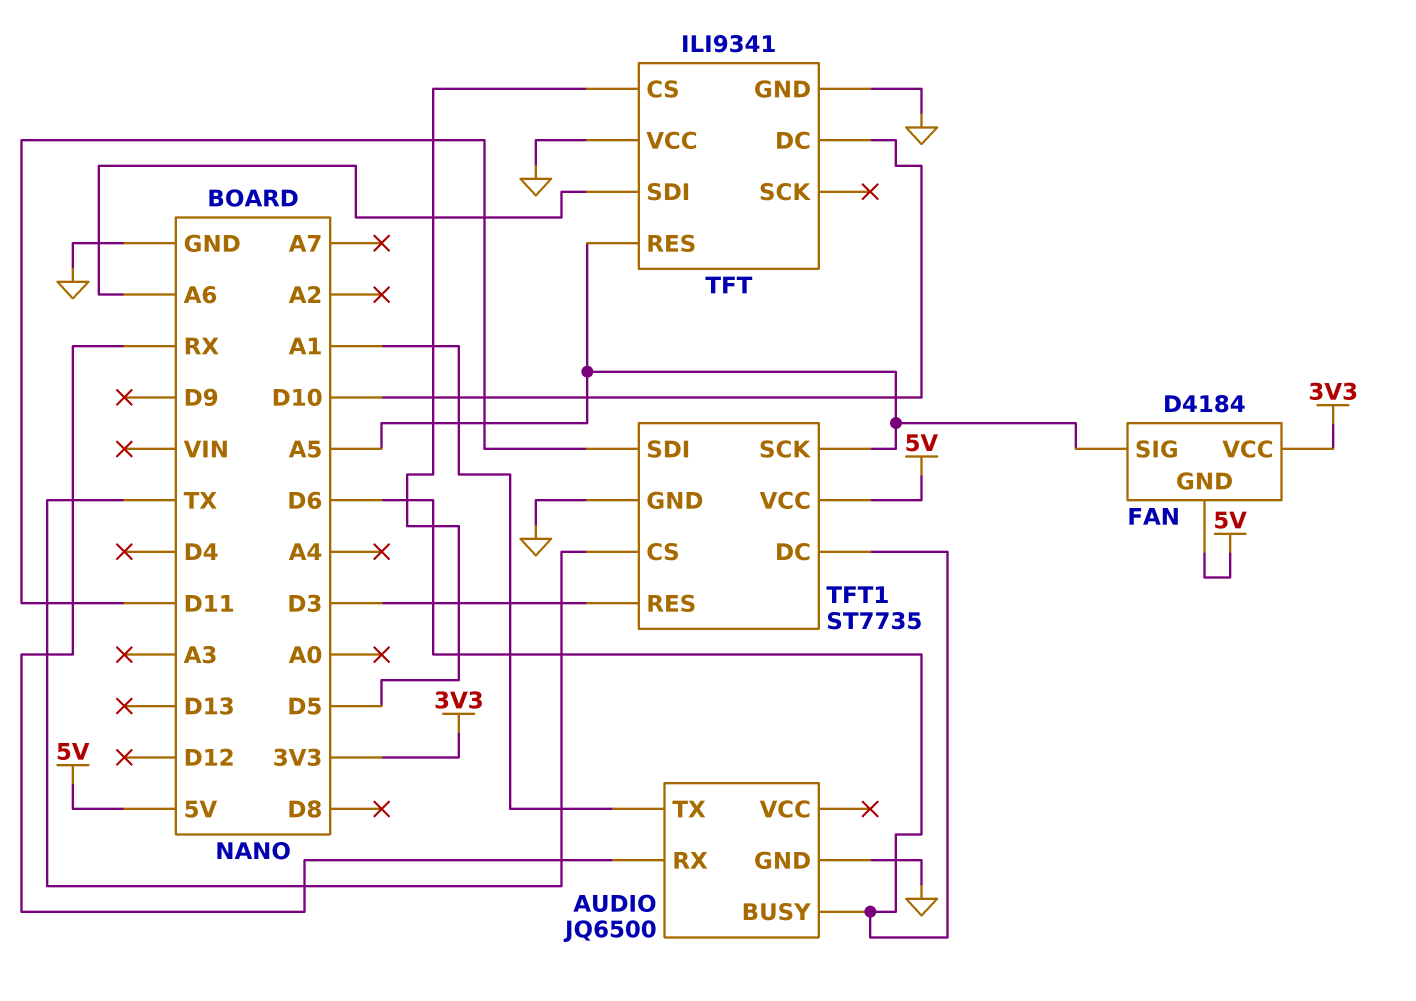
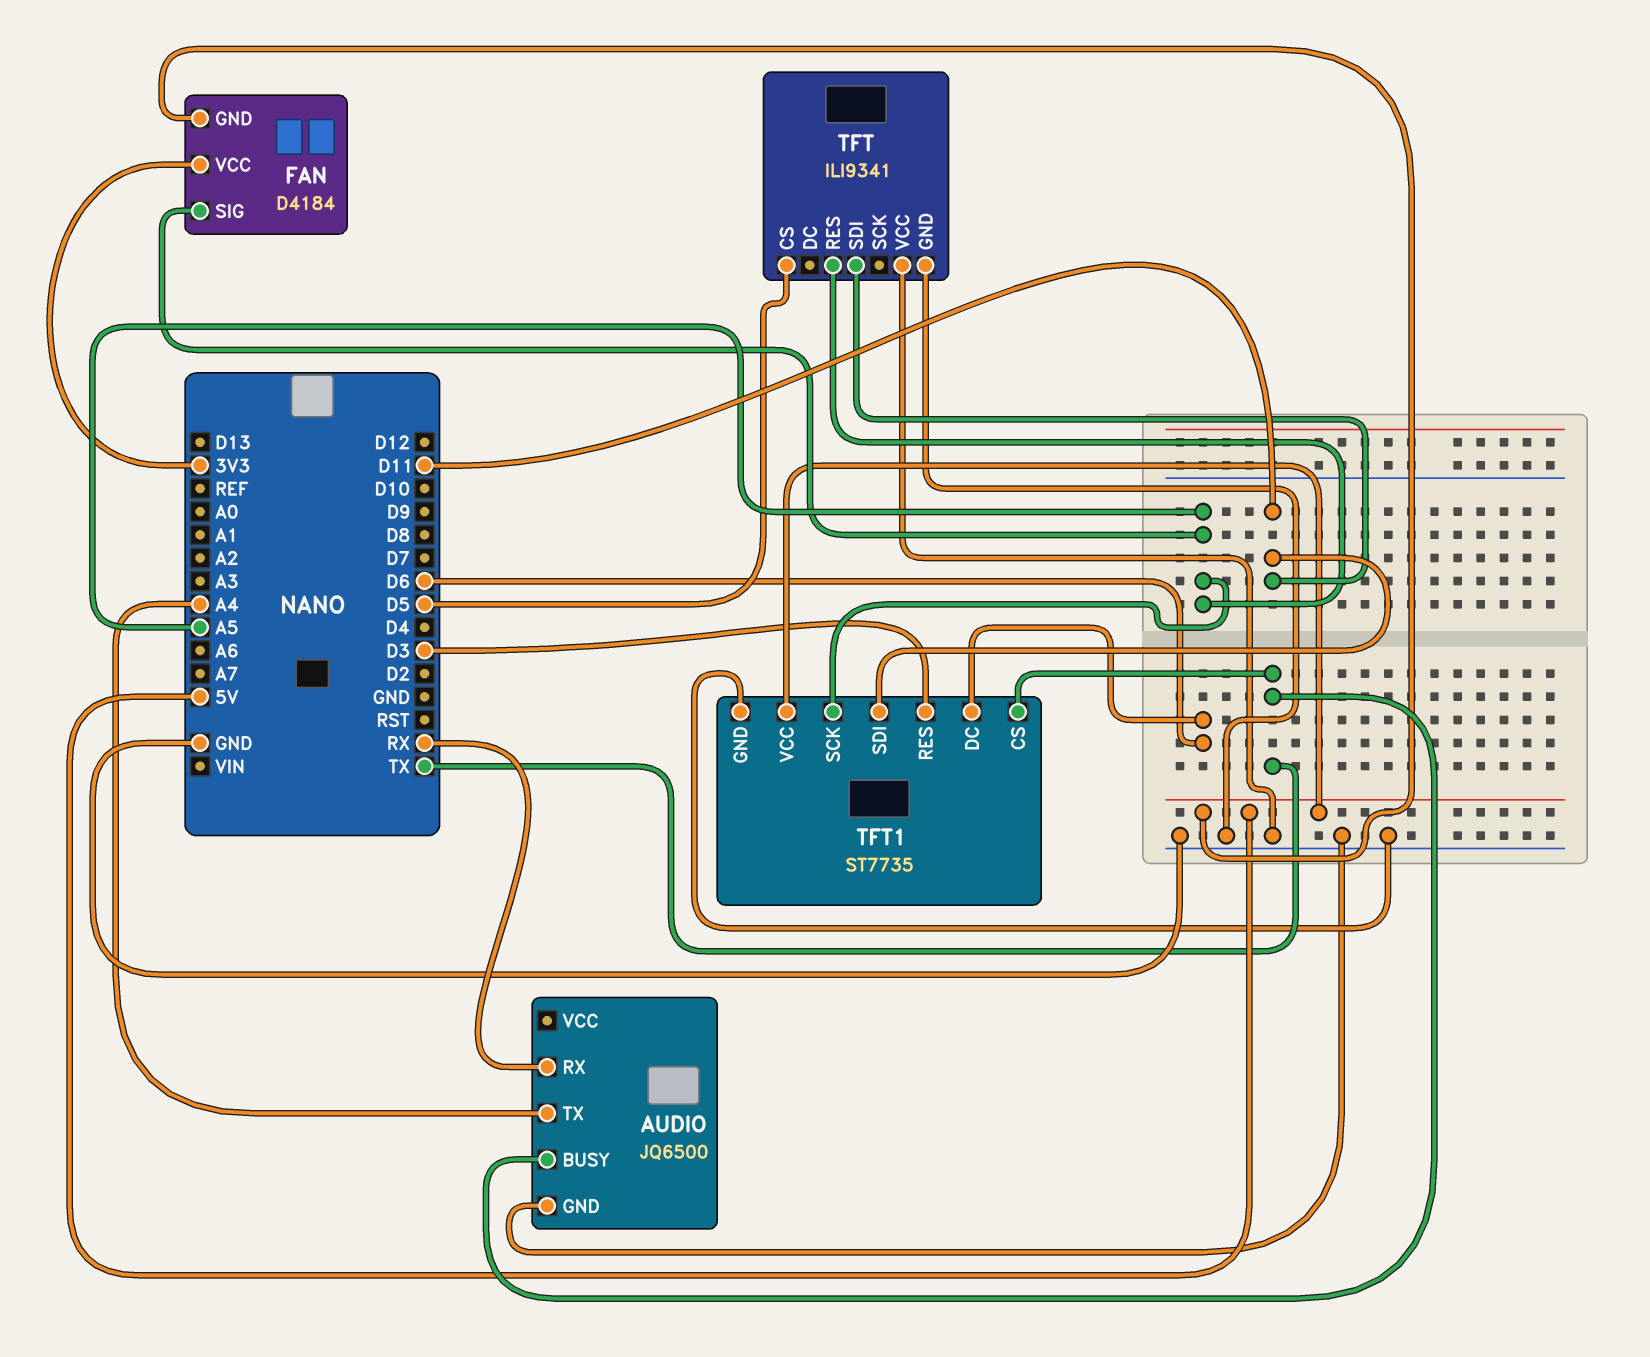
AUDIO pin BUSY: D6 -> TX
AUDIO pin TX: A1 -> A4
TFT pin DC: D10 -> none
TFT pin SDI: A6 -> D11

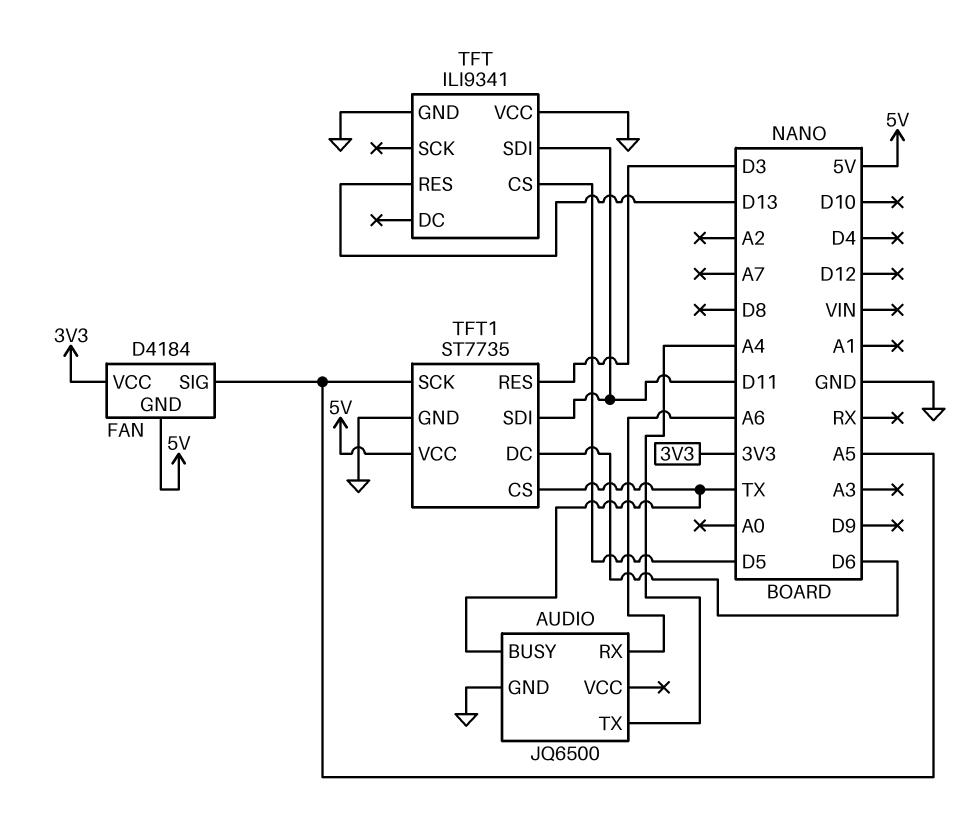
AUDIO pin RX: RX -> A6
TFT pin RES: A5 -> D13

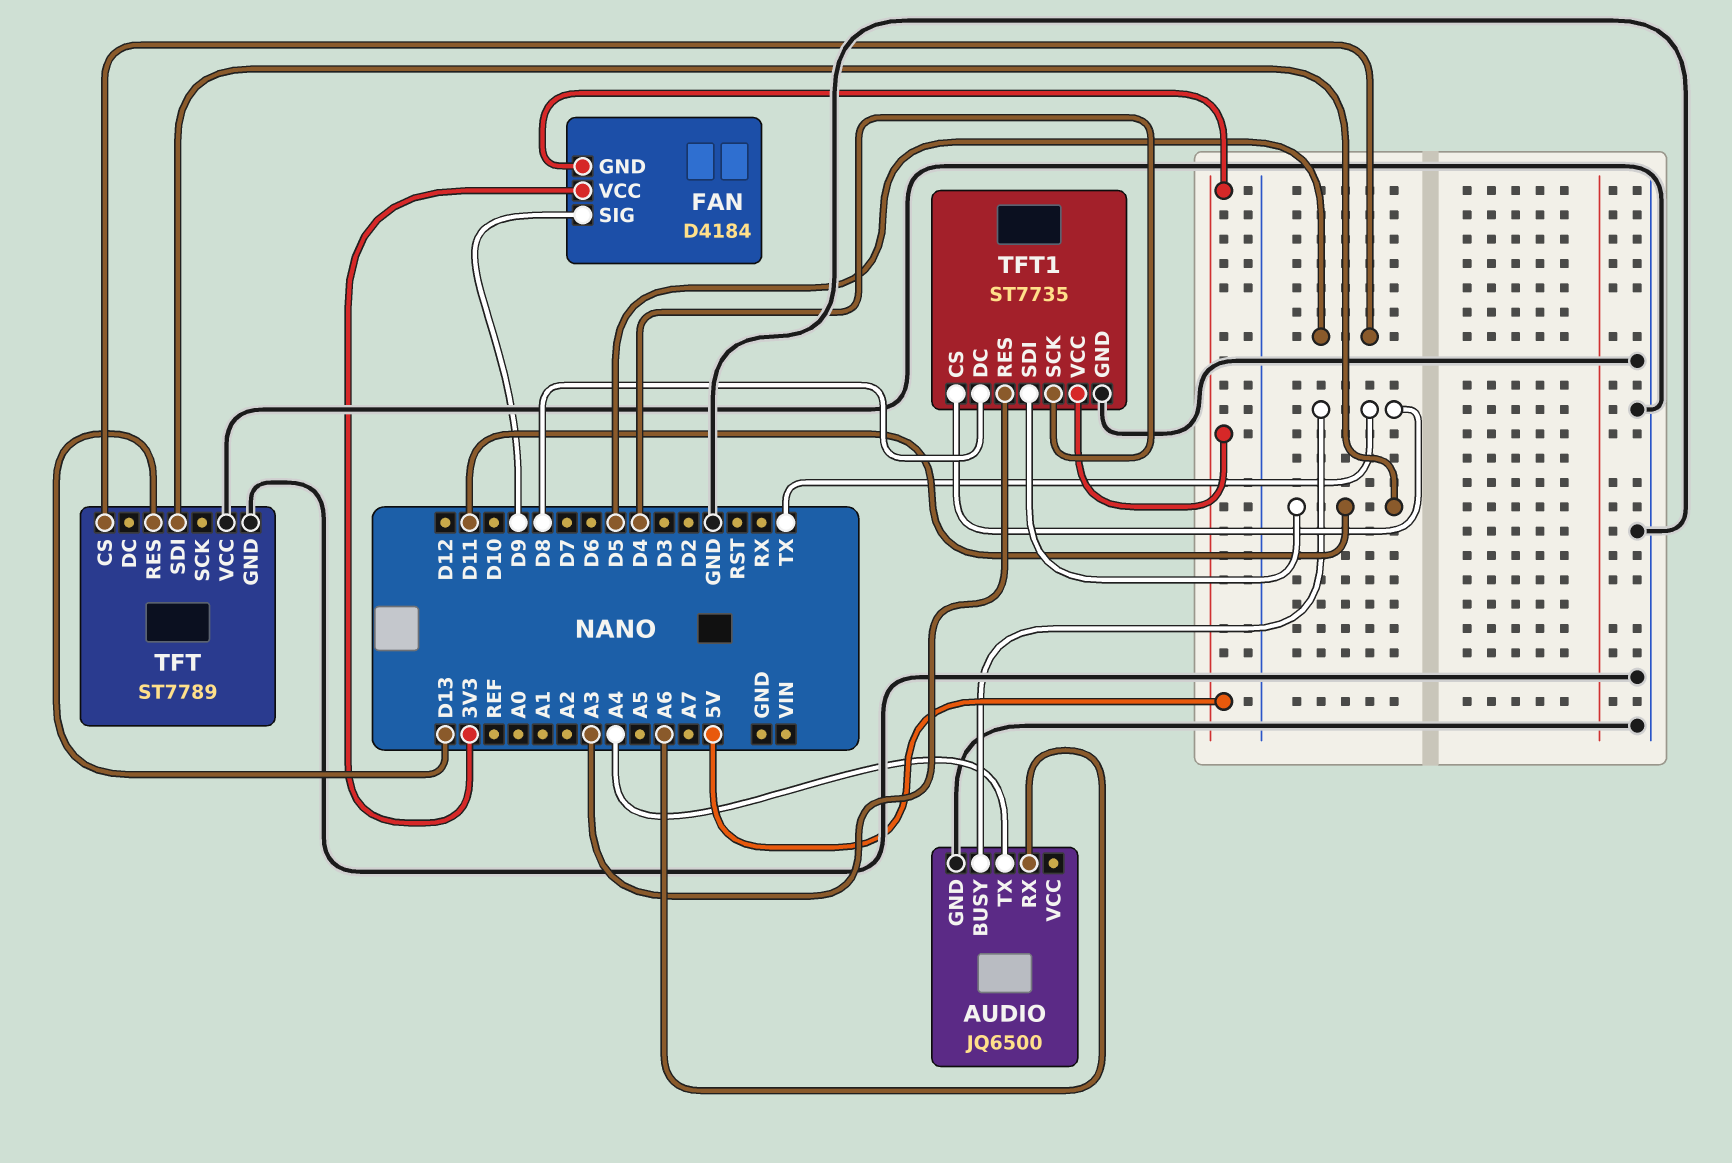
FAN pin SIG: A5 -> D9
TFT: ILI9341 -> ST7789
TFT1 pin DC: D6 -> D8
TFT1 pin RES: D3 -> A3
TFT1 pin SCK: A5 -> D4

